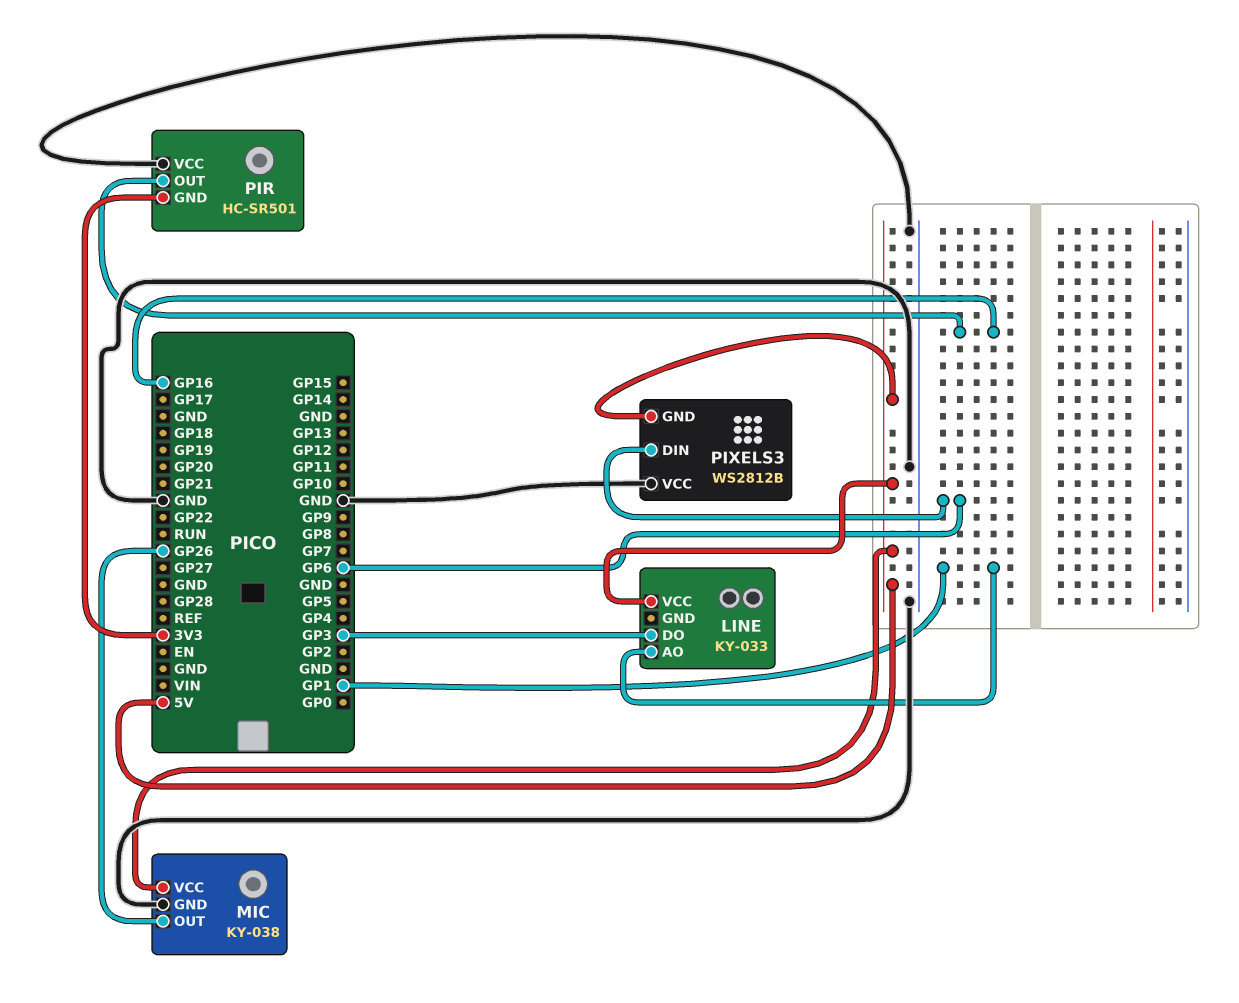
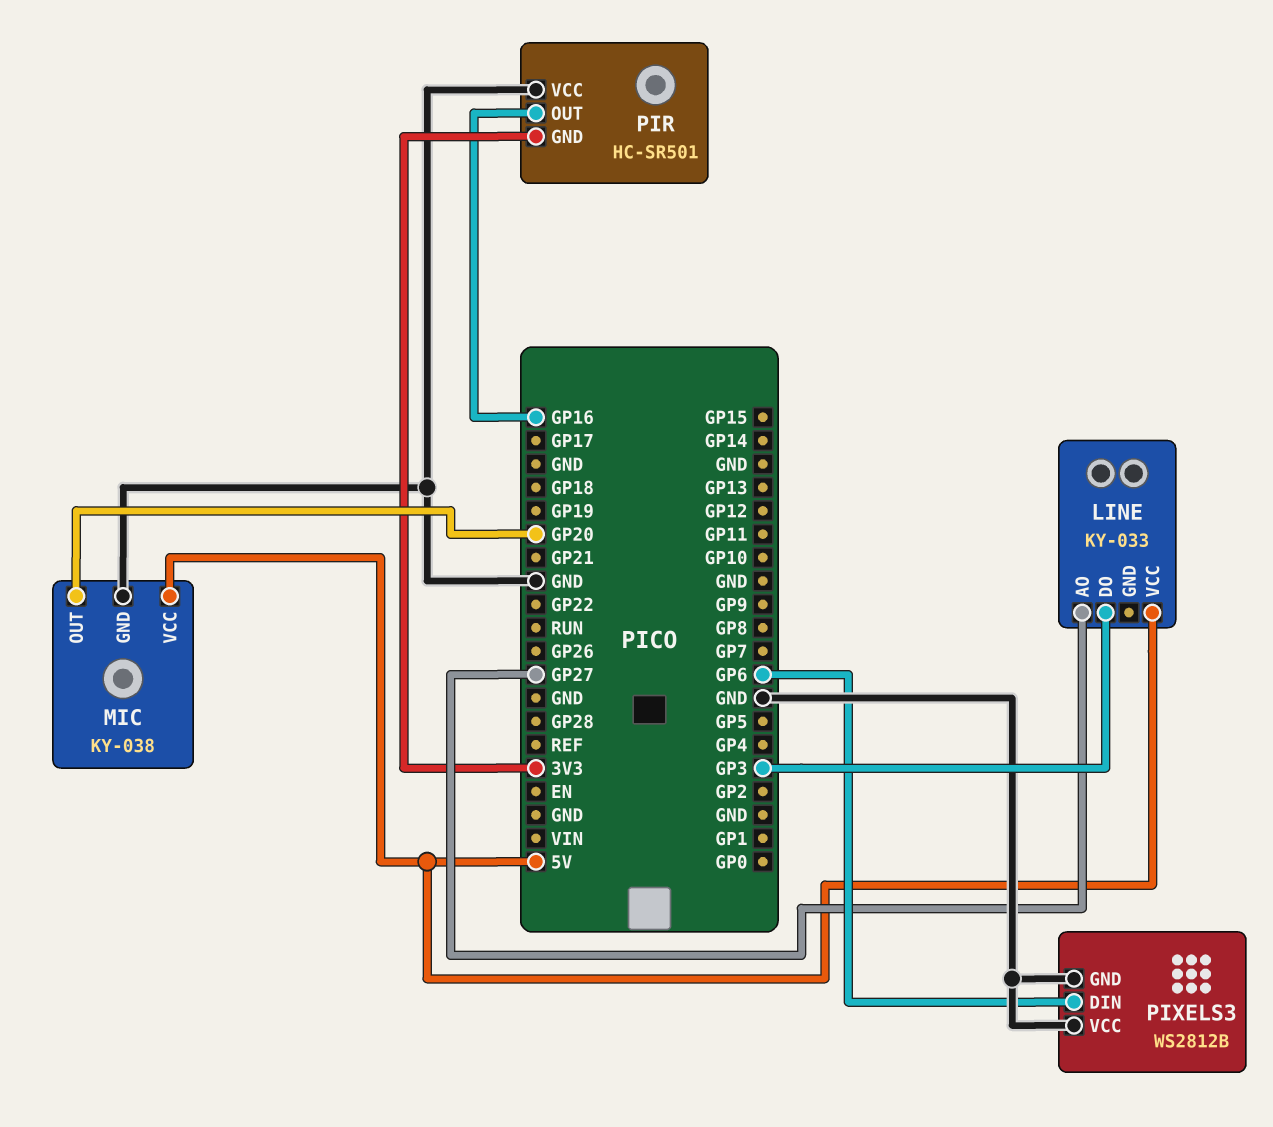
LINE pin AO: GP1 -> GP27
MIC pin OUT: GP26 -> GP20
PIXELS3 pin GND: 5V -> GND

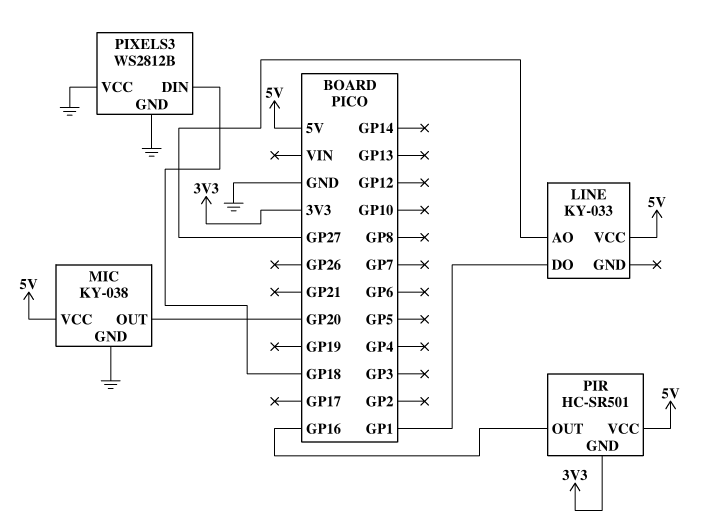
LINE pin DO: GP3 -> GP1
PIR pin VCC: GND -> 5V
PIXELS3 pin DIN: GP6 -> GP18

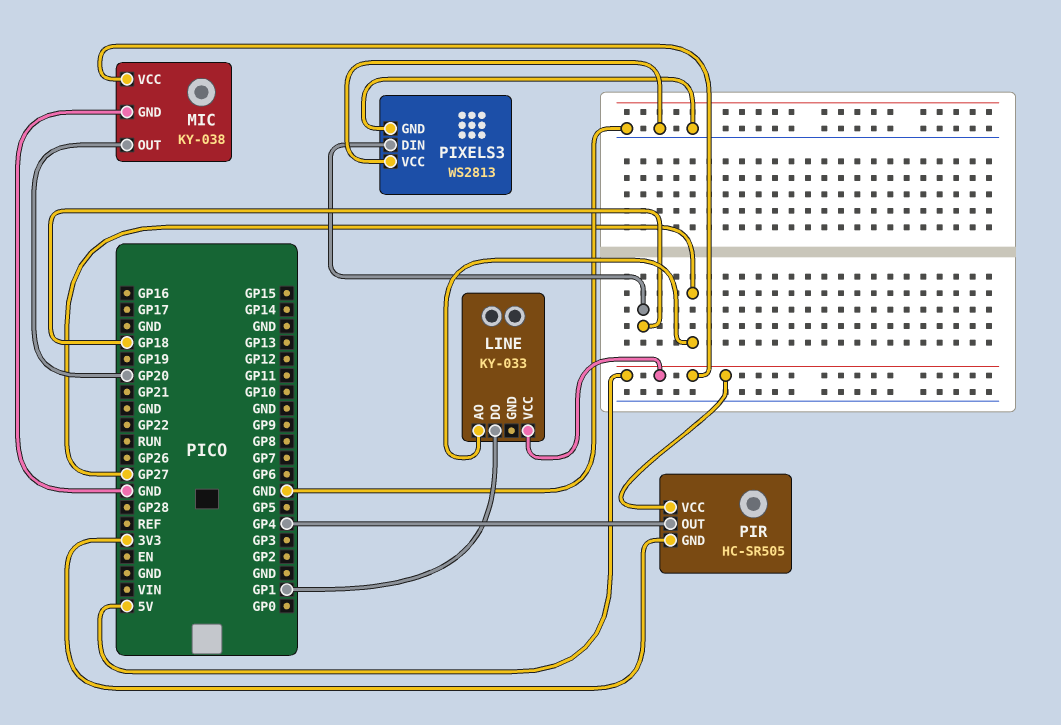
PIR: HC-SR501 -> HC-SR505
PIR pin OUT: GP16 -> GP4
PIXELS3: WS2812B -> WS2813

